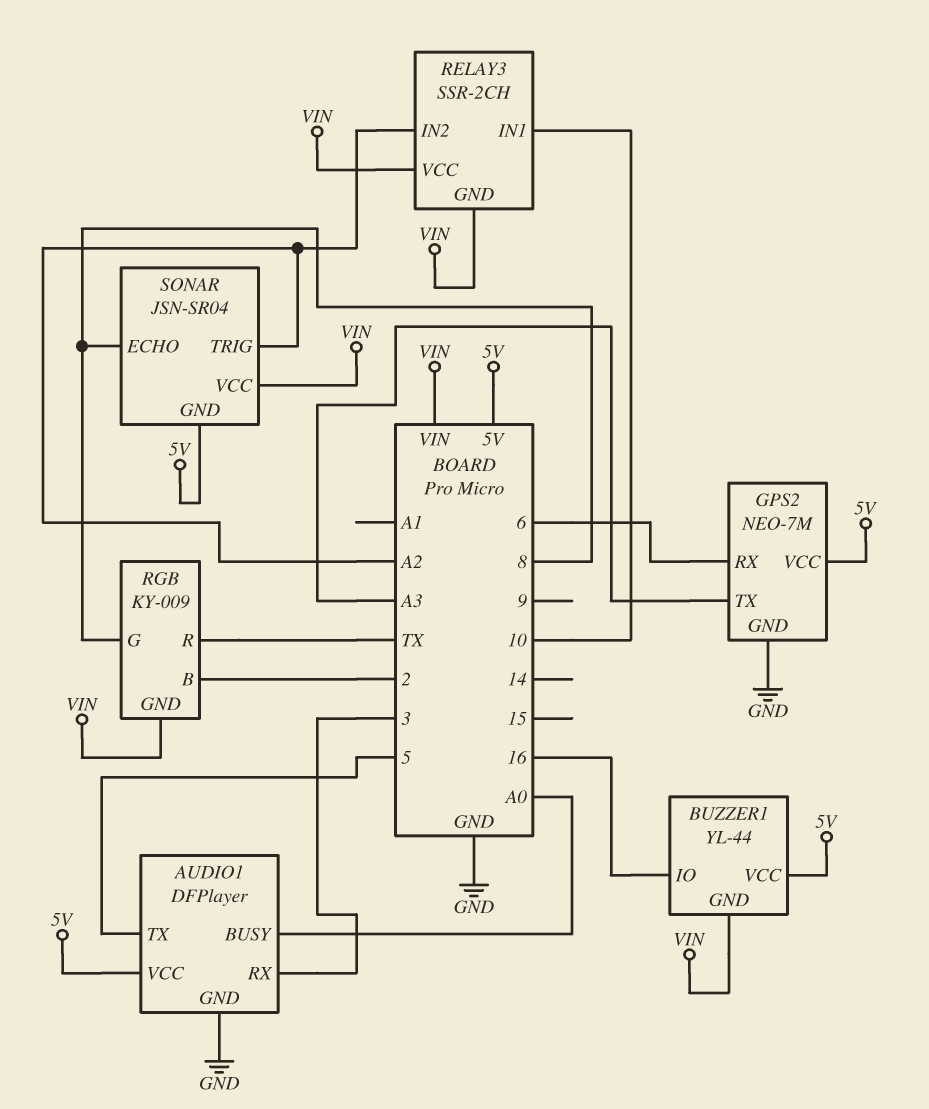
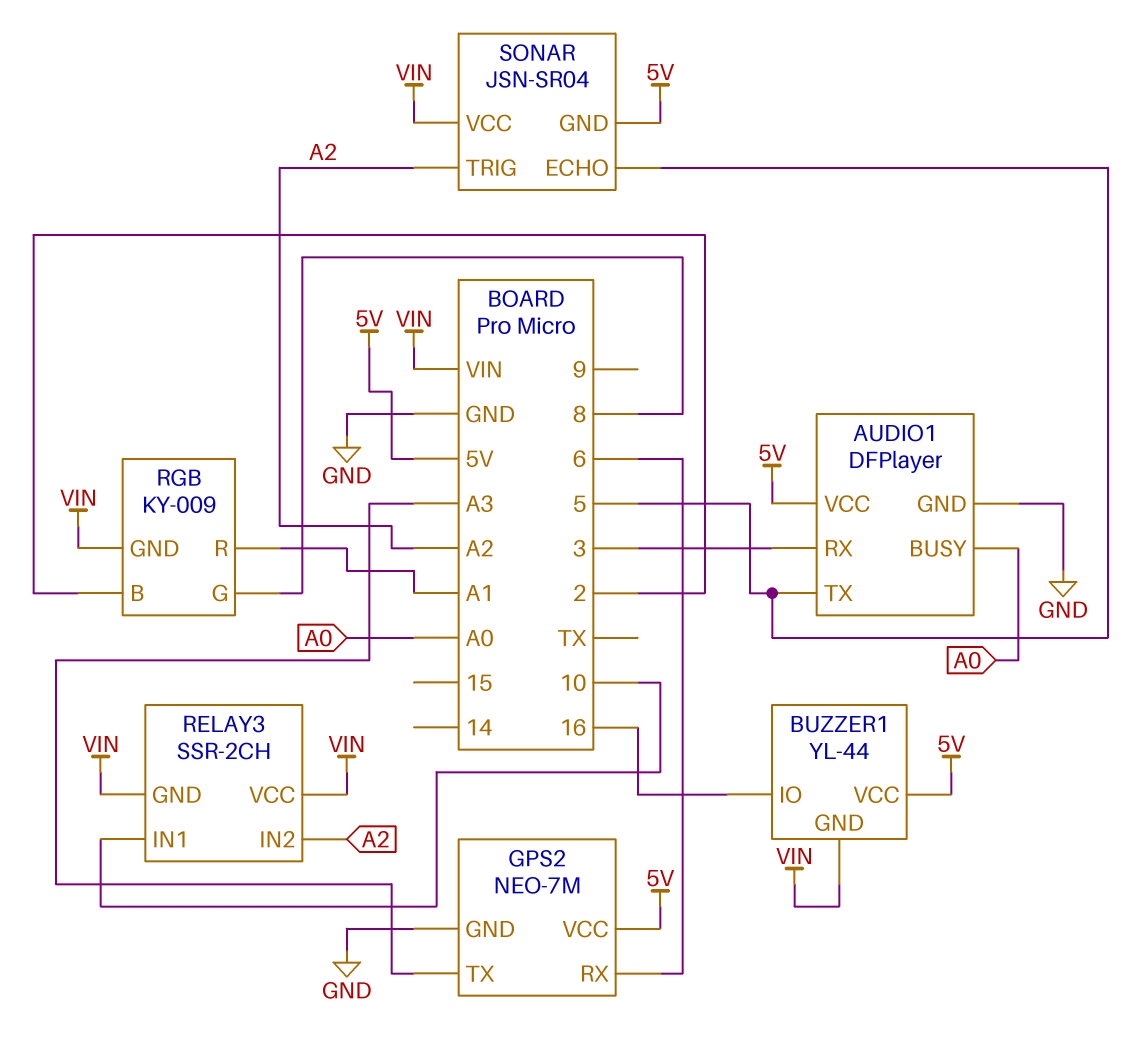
RGB pin R: TX -> A1
SONAR pin ECHO: 8 -> 5

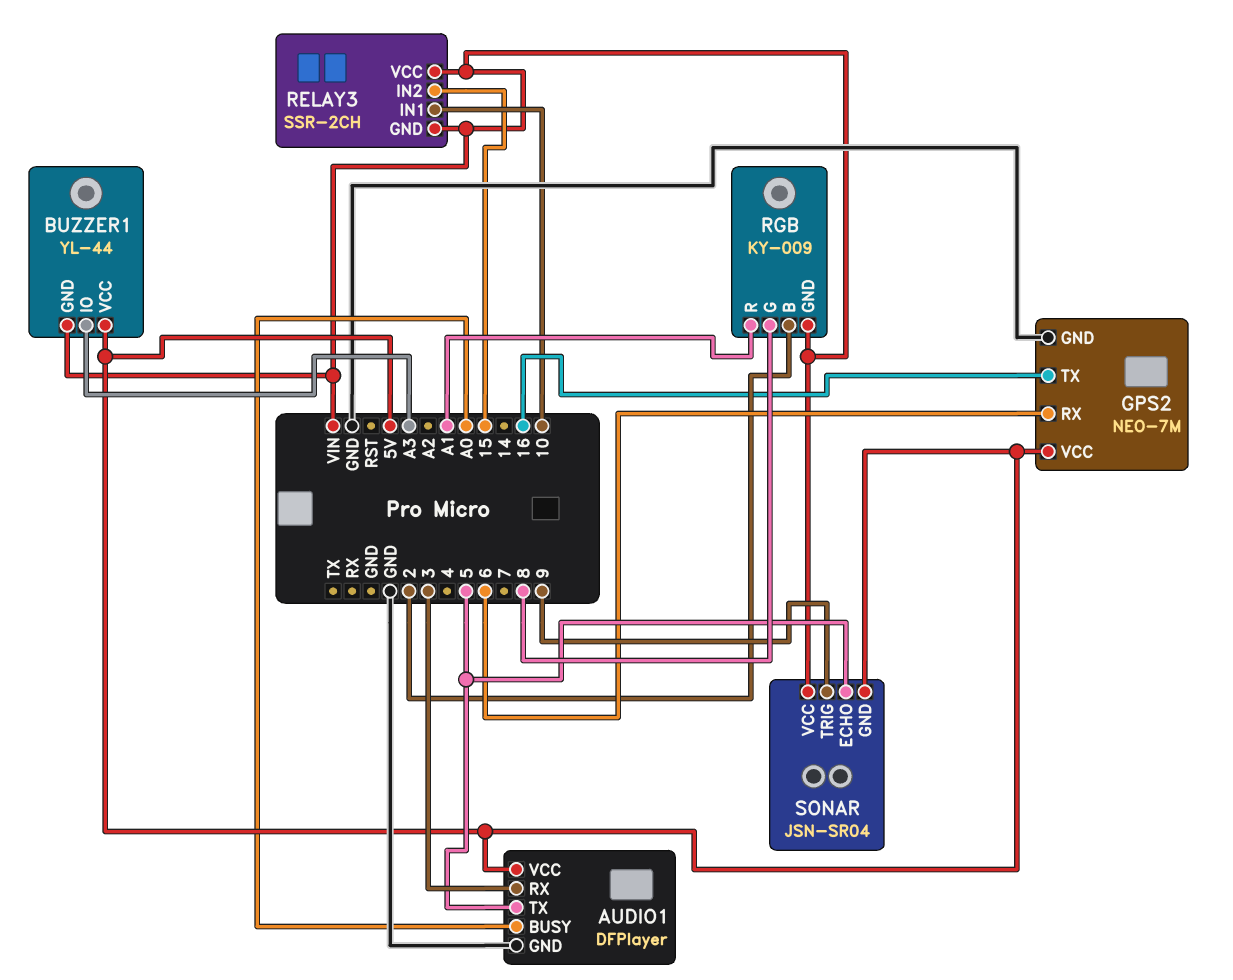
BUZZER1 pin IO: 16 -> A3
GPS2 pin TX: A3 -> 16
RELAY3 pin IN2: A2 -> 15
SONAR pin TRIG: A2 -> 9

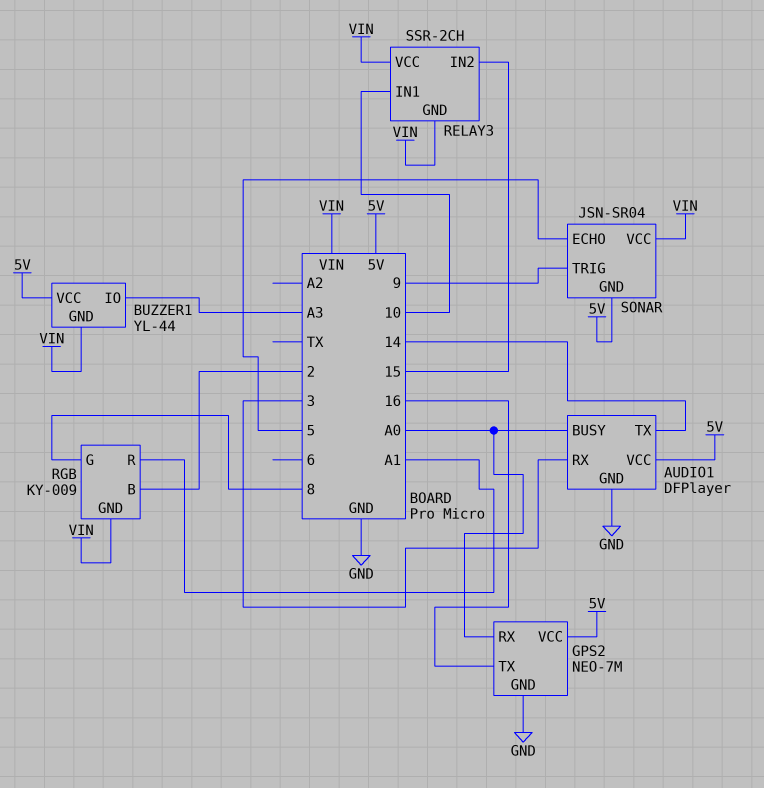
AUDIO1 pin TX: 5 -> 14
GPS2 pin RX: 6 -> A0

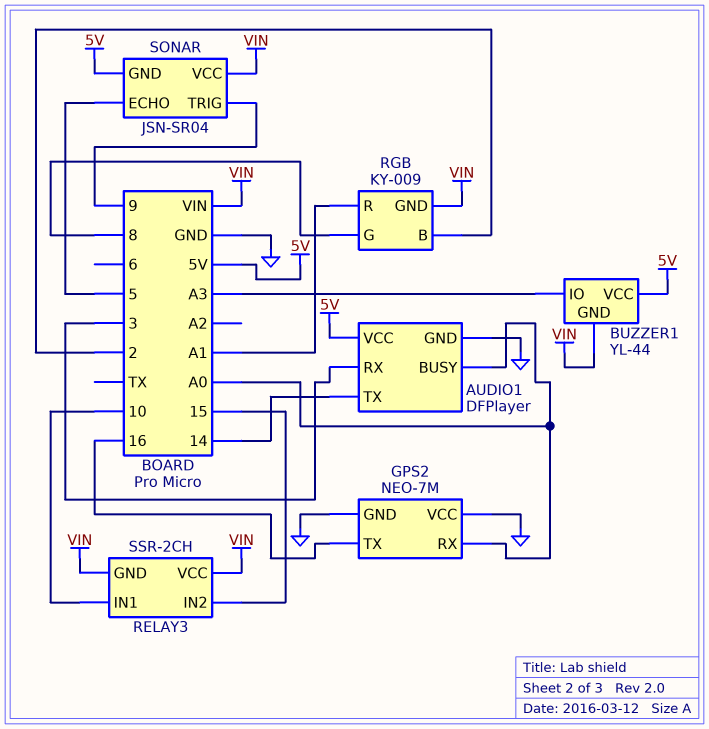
GPS2 pin VCC: 5V -> GND

